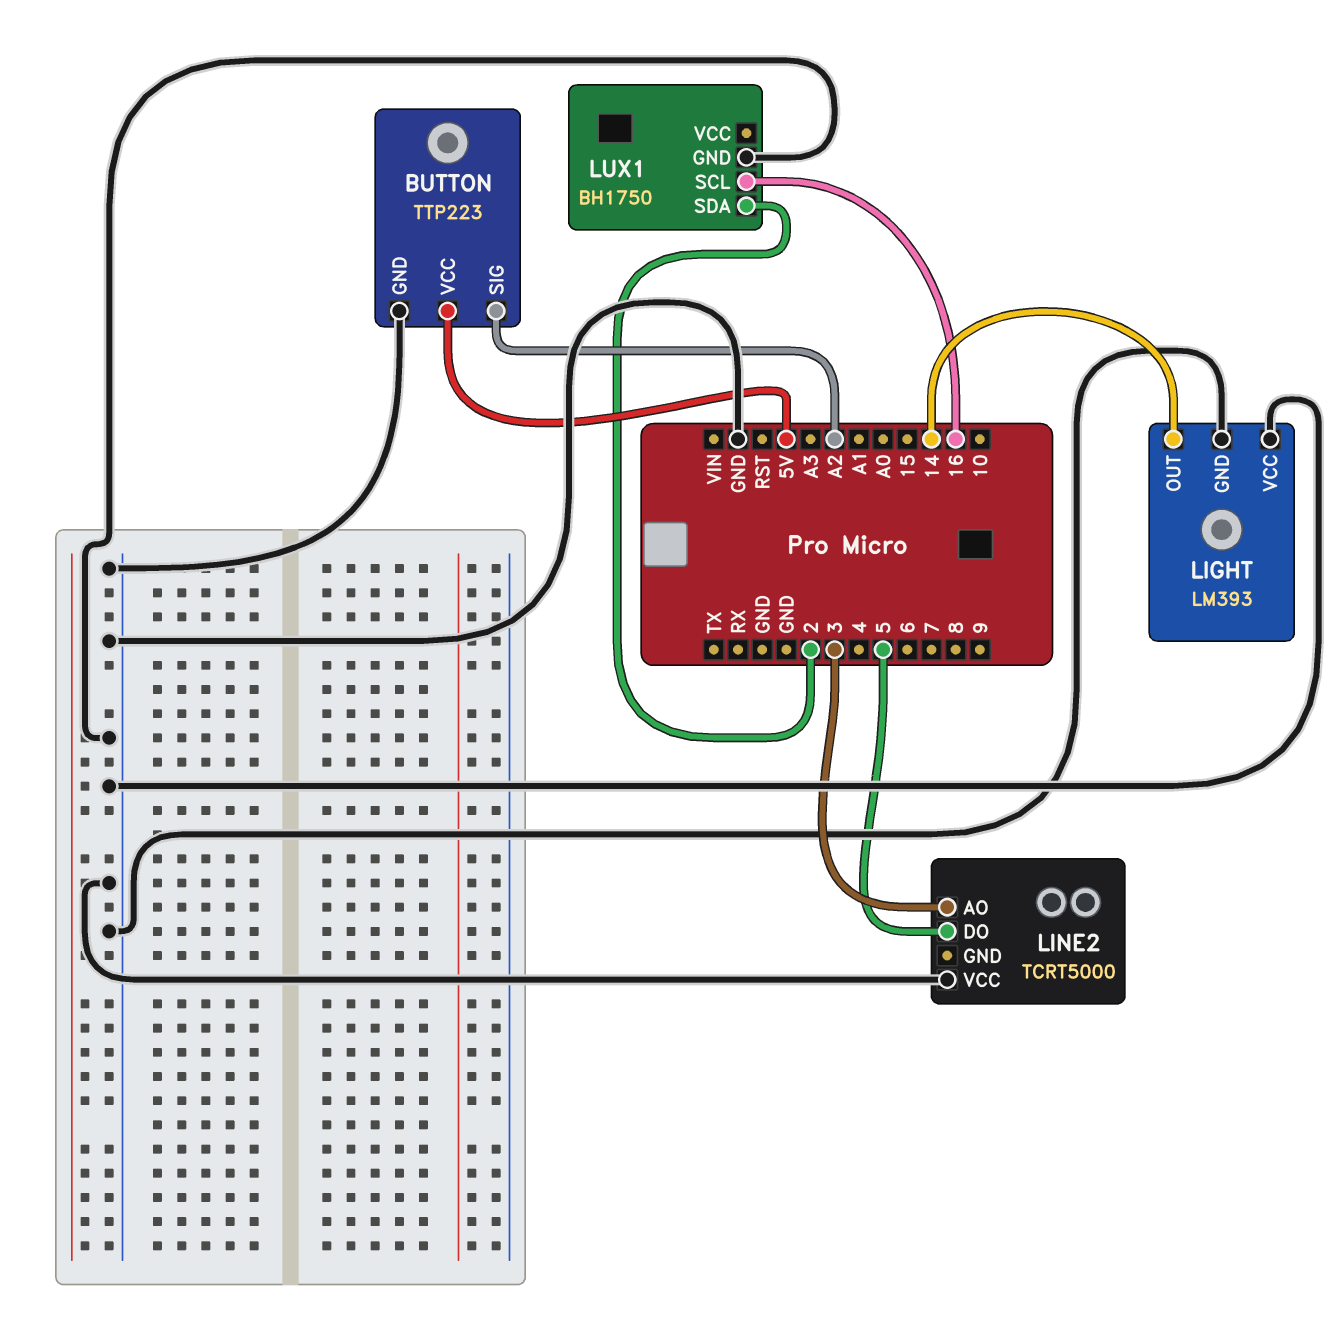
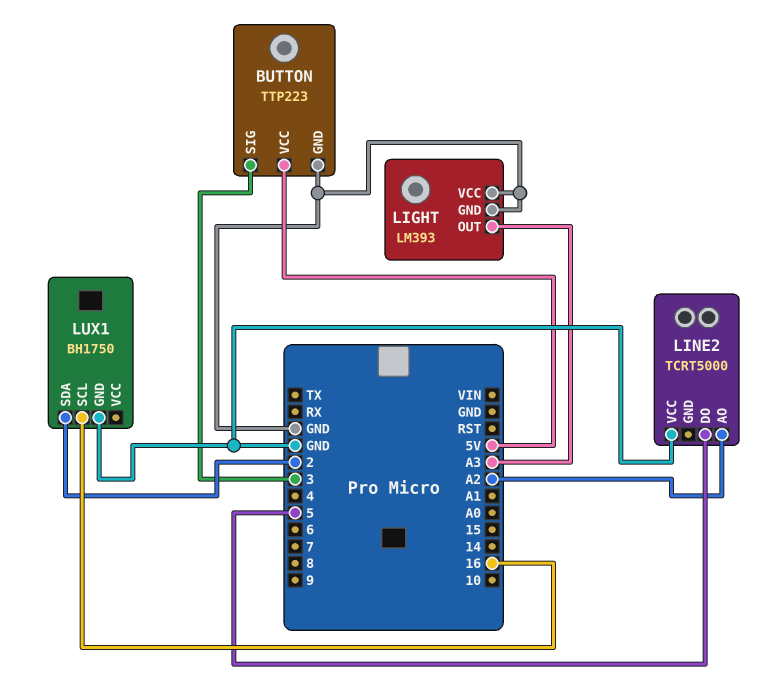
BUTTON pin SIG: A2 -> 3
LIGHT pin OUT: 14 -> A3
LINE2 pin AO: 3 -> A2

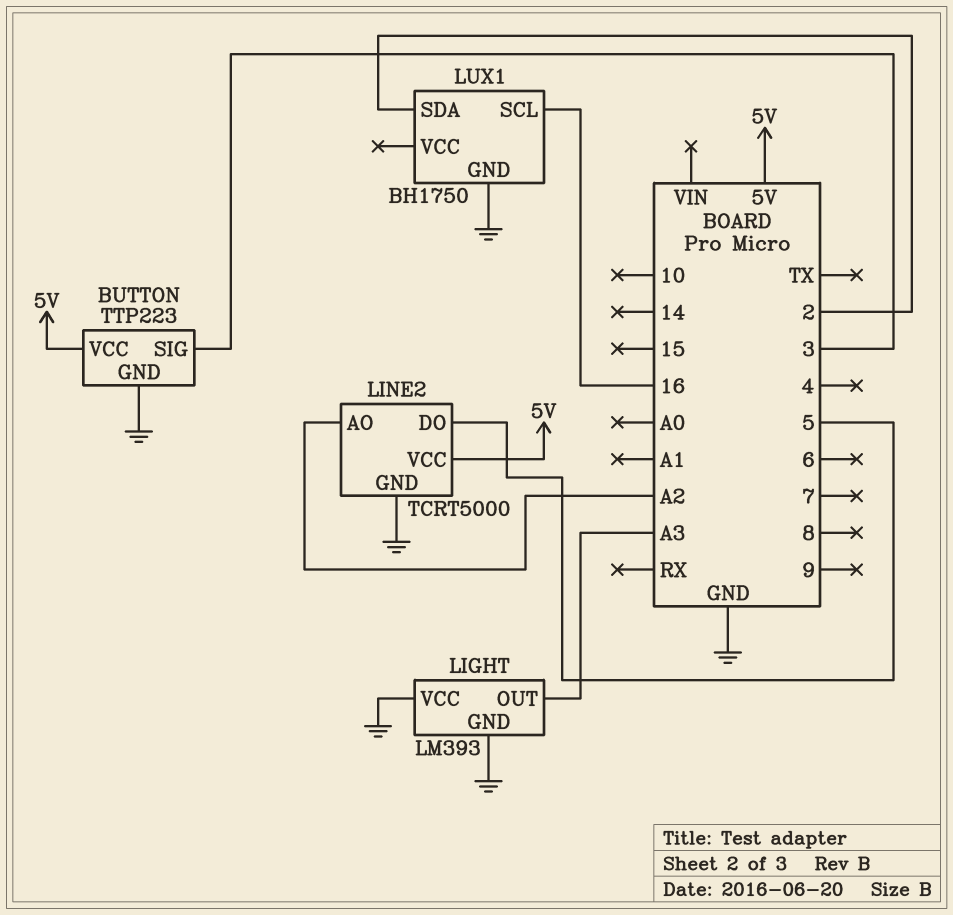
LINE2 pin GND: none -> GND
LINE2 pin VCC: GND -> 5V

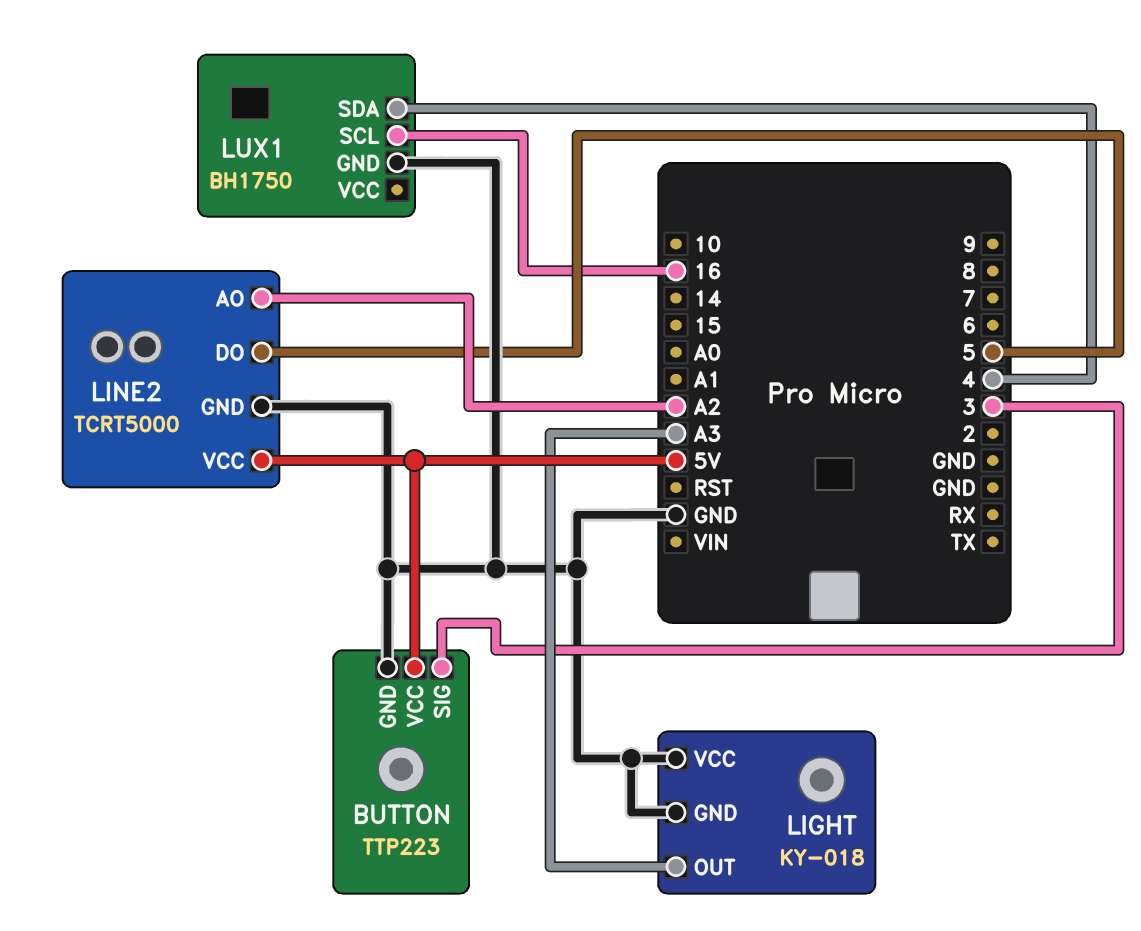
LIGHT: LM393 -> KY-018
LUX1 pin SDA: 2 -> 4

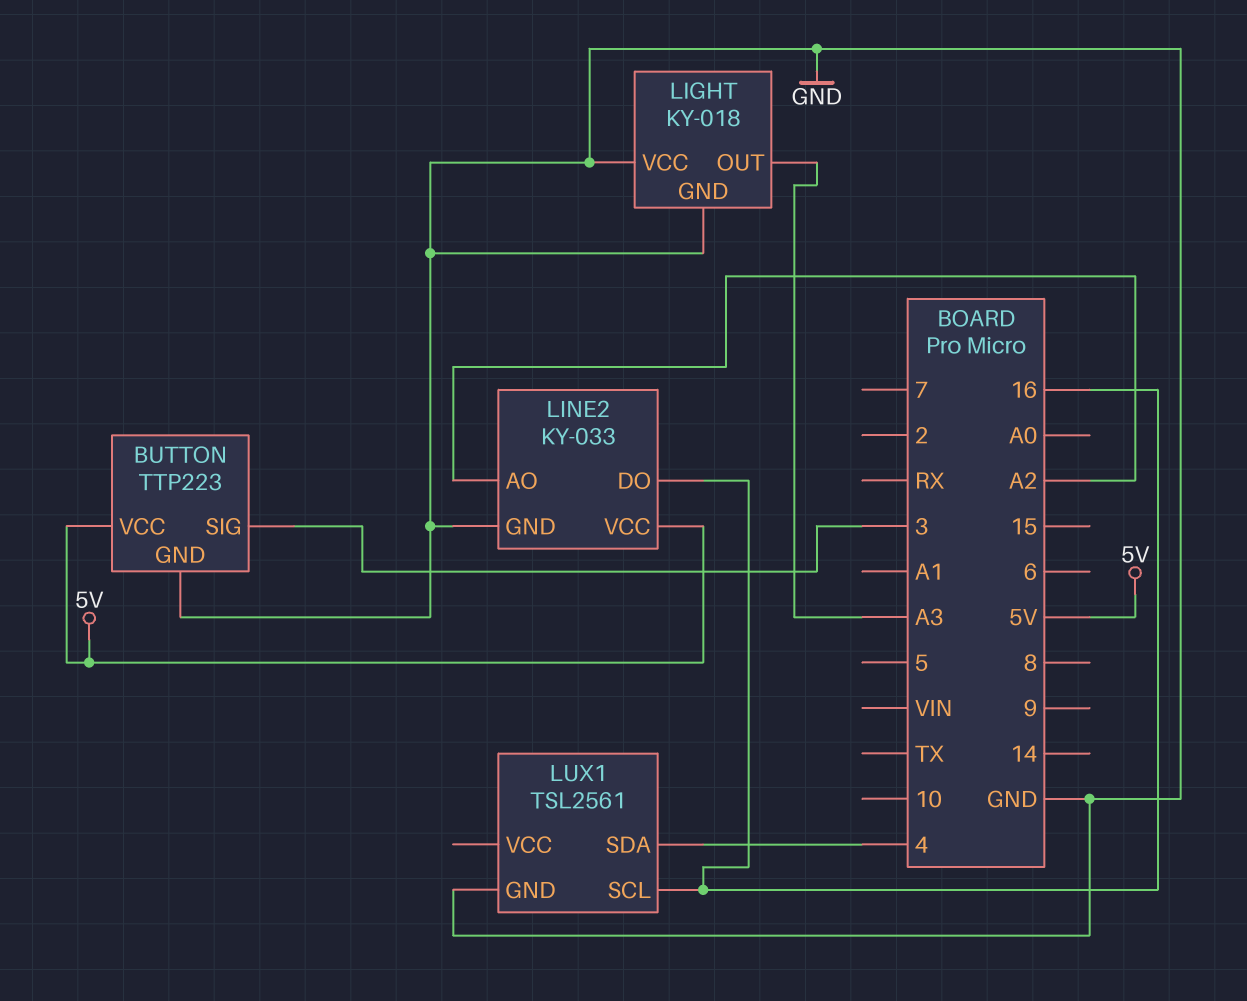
LINE2: TCRT5000 -> KY-033
LINE2 pin DO: 5 -> 16
LUX1: BH1750 -> TSL2561

